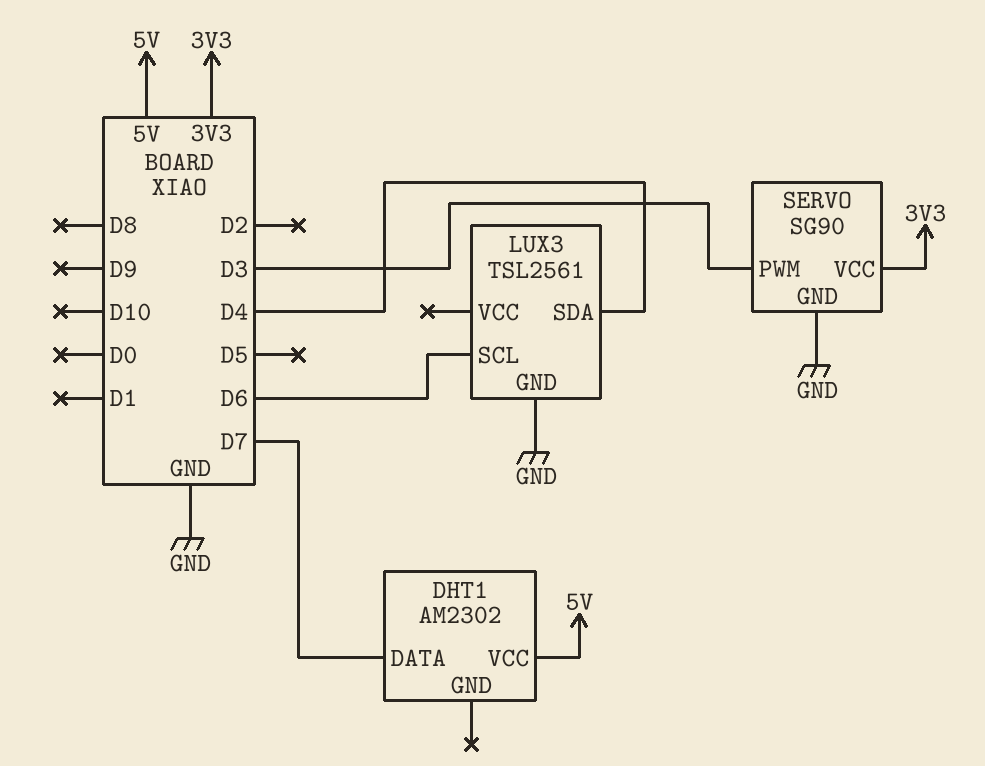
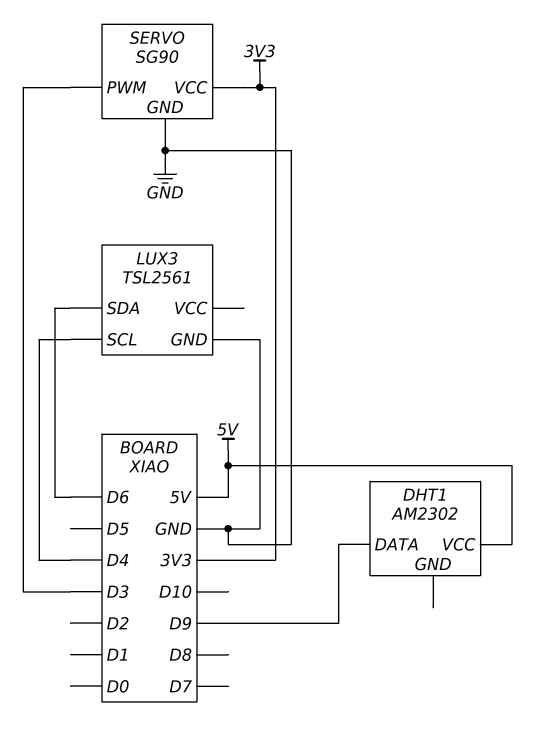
DHT1 pin DATA: D7 -> D9
LUX3 pin SCL: D6 -> D4
LUX3 pin SDA: D4 -> D6

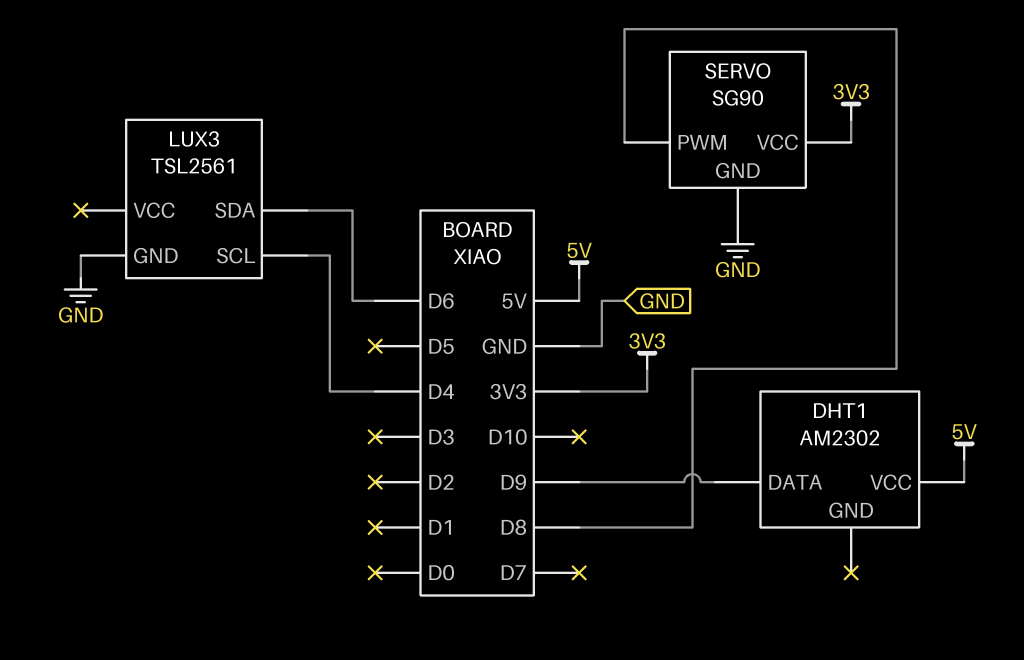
SERVO pin PWM: D3 -> D8

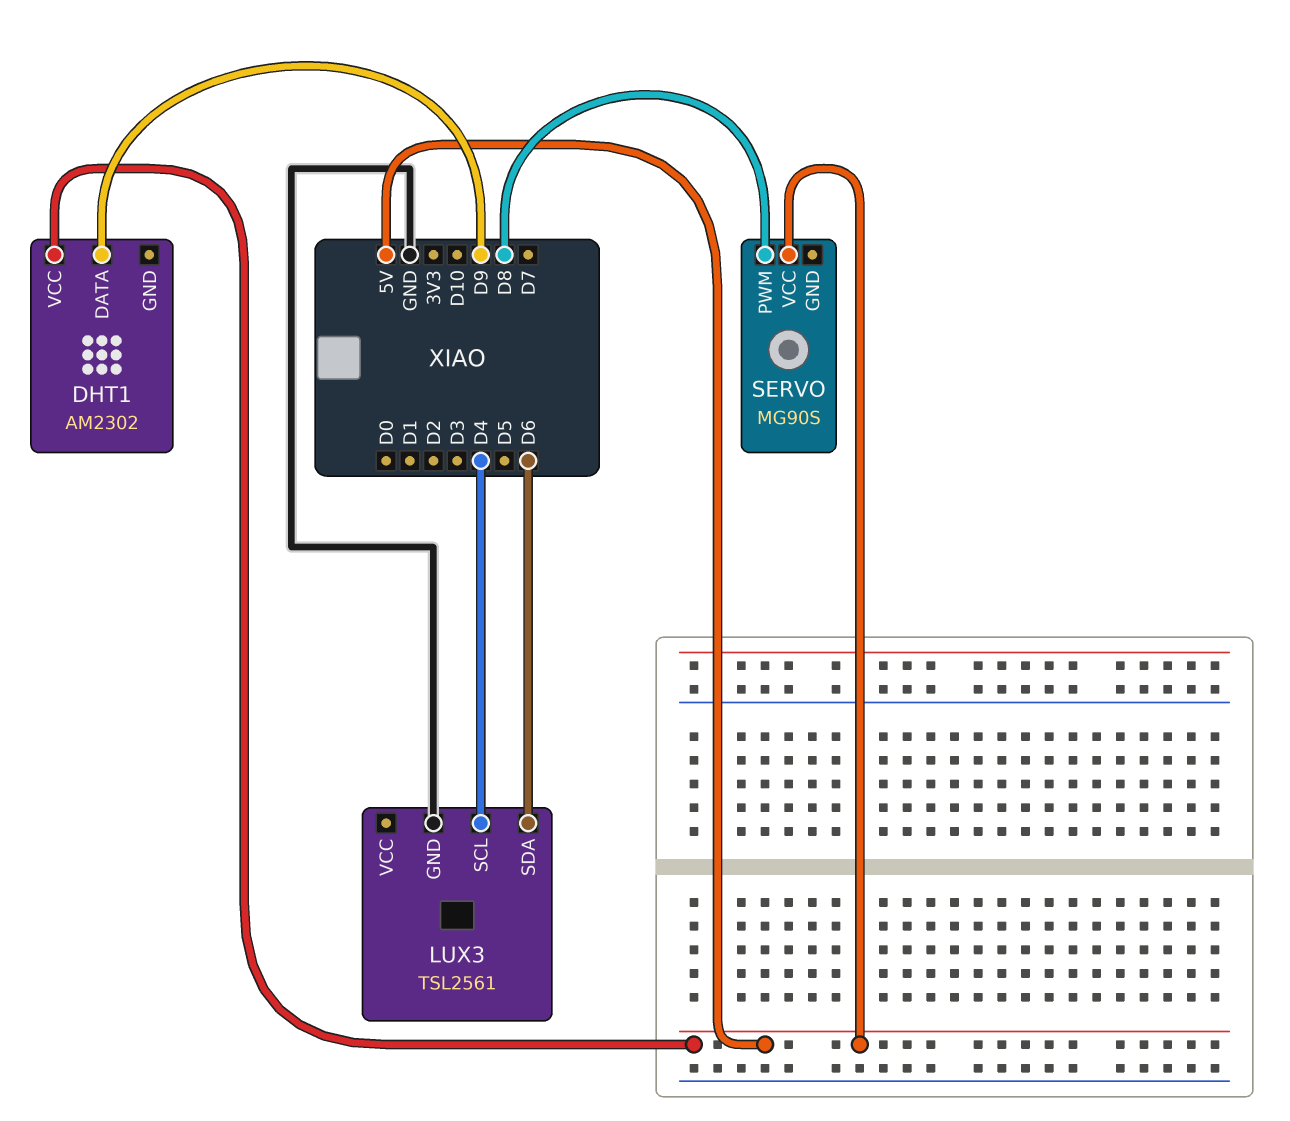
SERVO: SG90 -> MG90S
SERVO pin GND: GND -> none
SERVO pin VCC: 3V3 -> 5V

